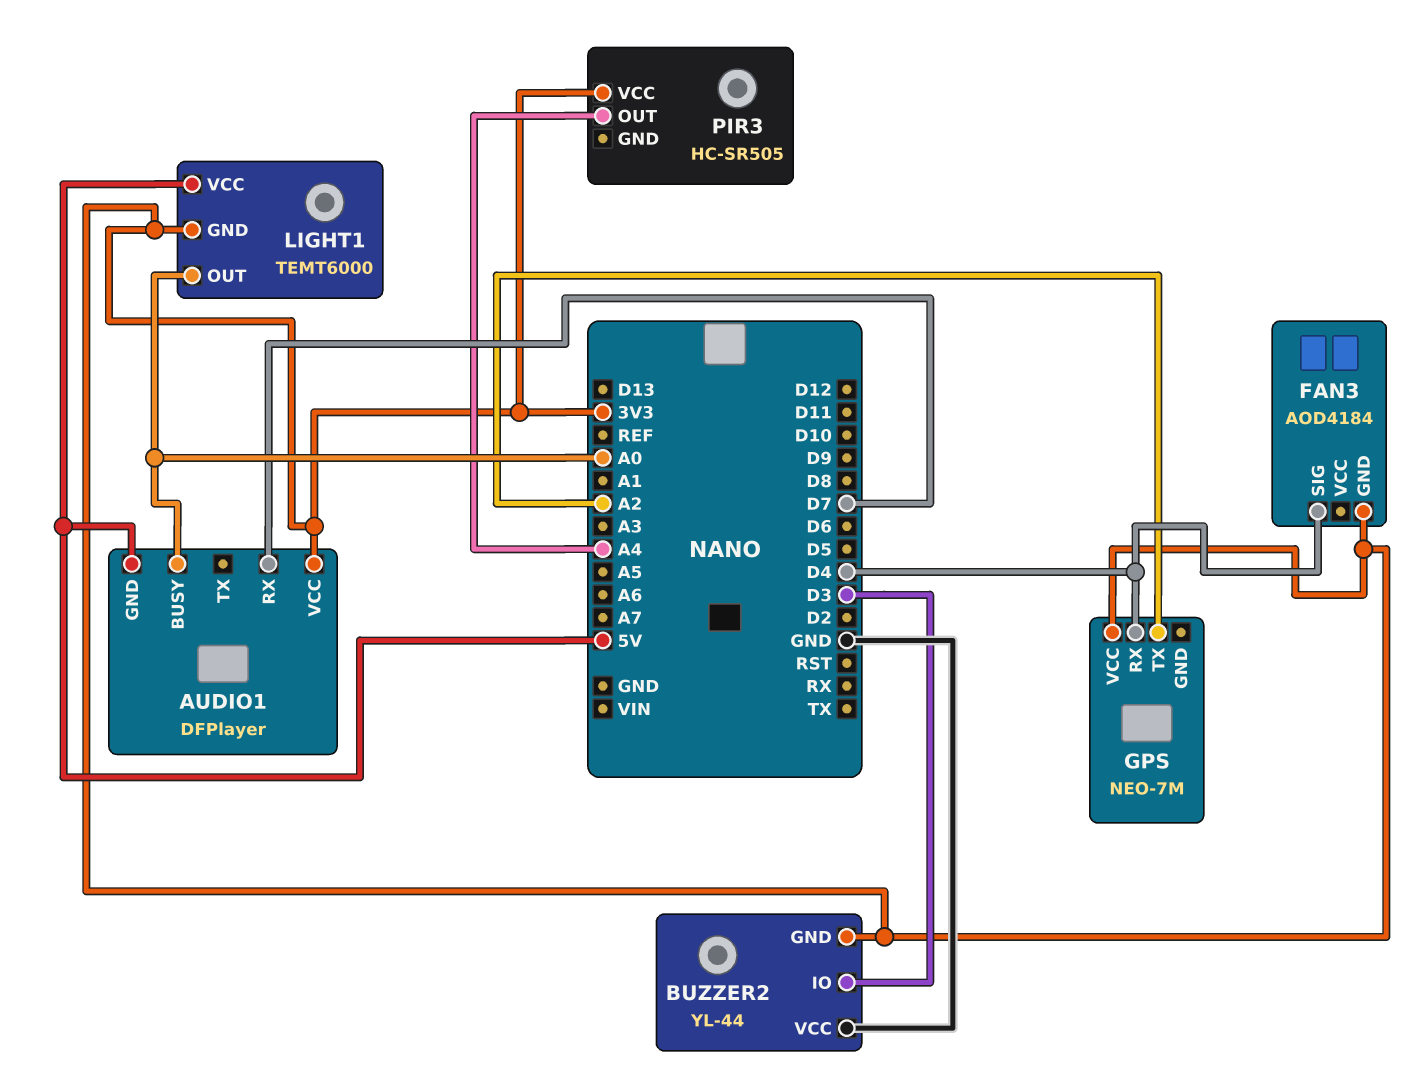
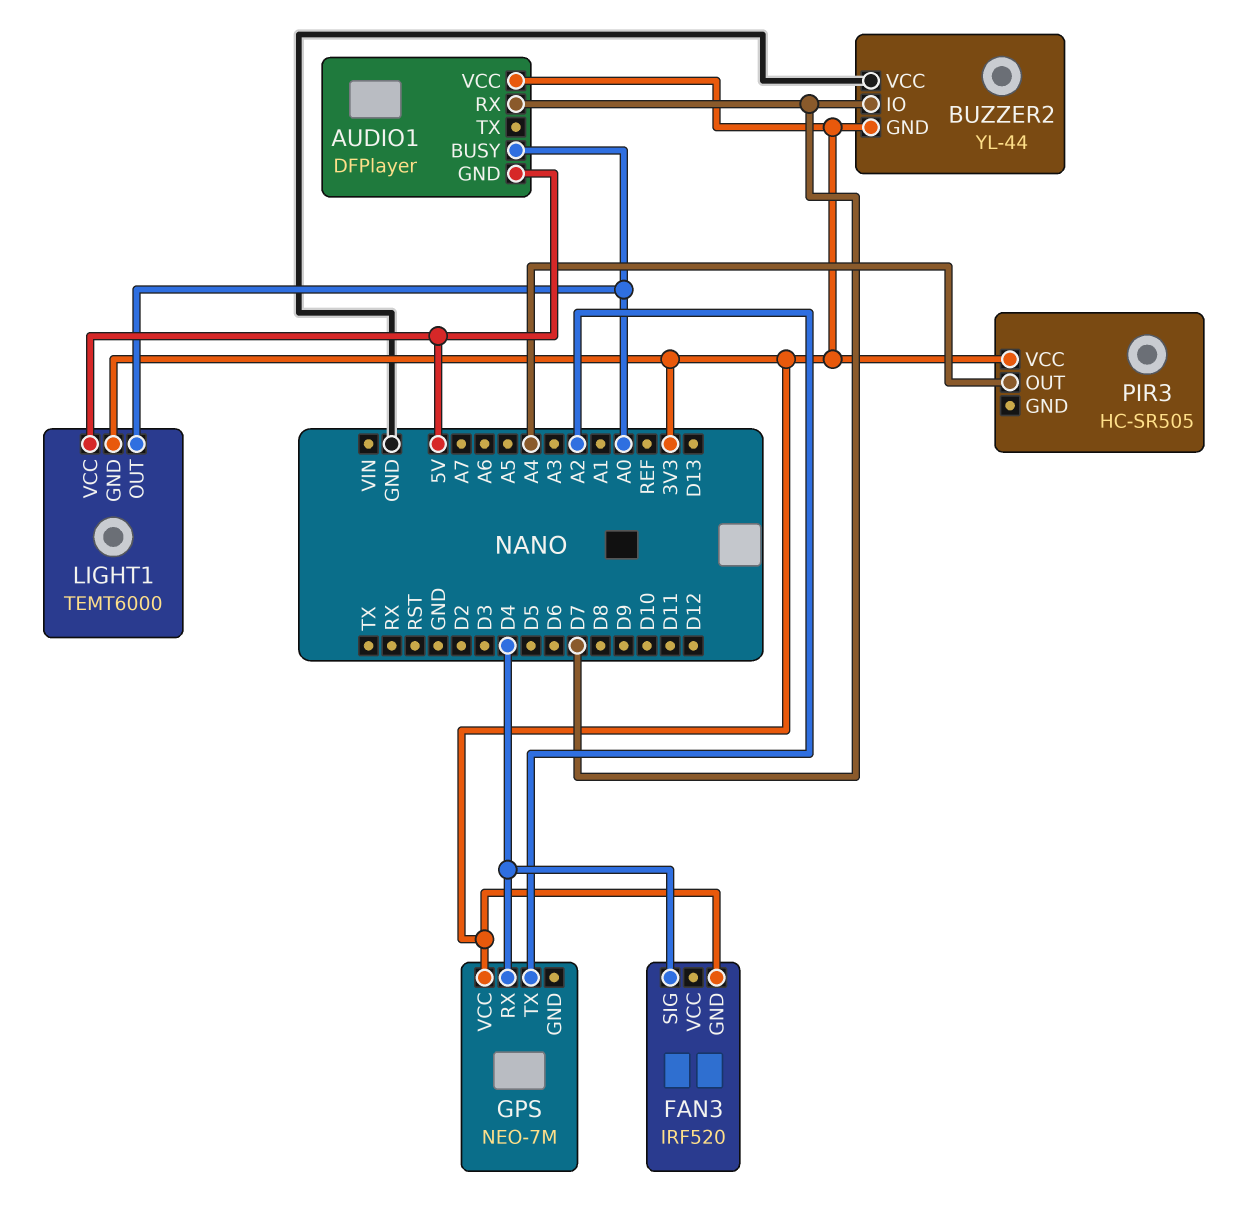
BUZZER2 pin IO: D3 -> D7
FAN3: AOD4184 -> IRF520

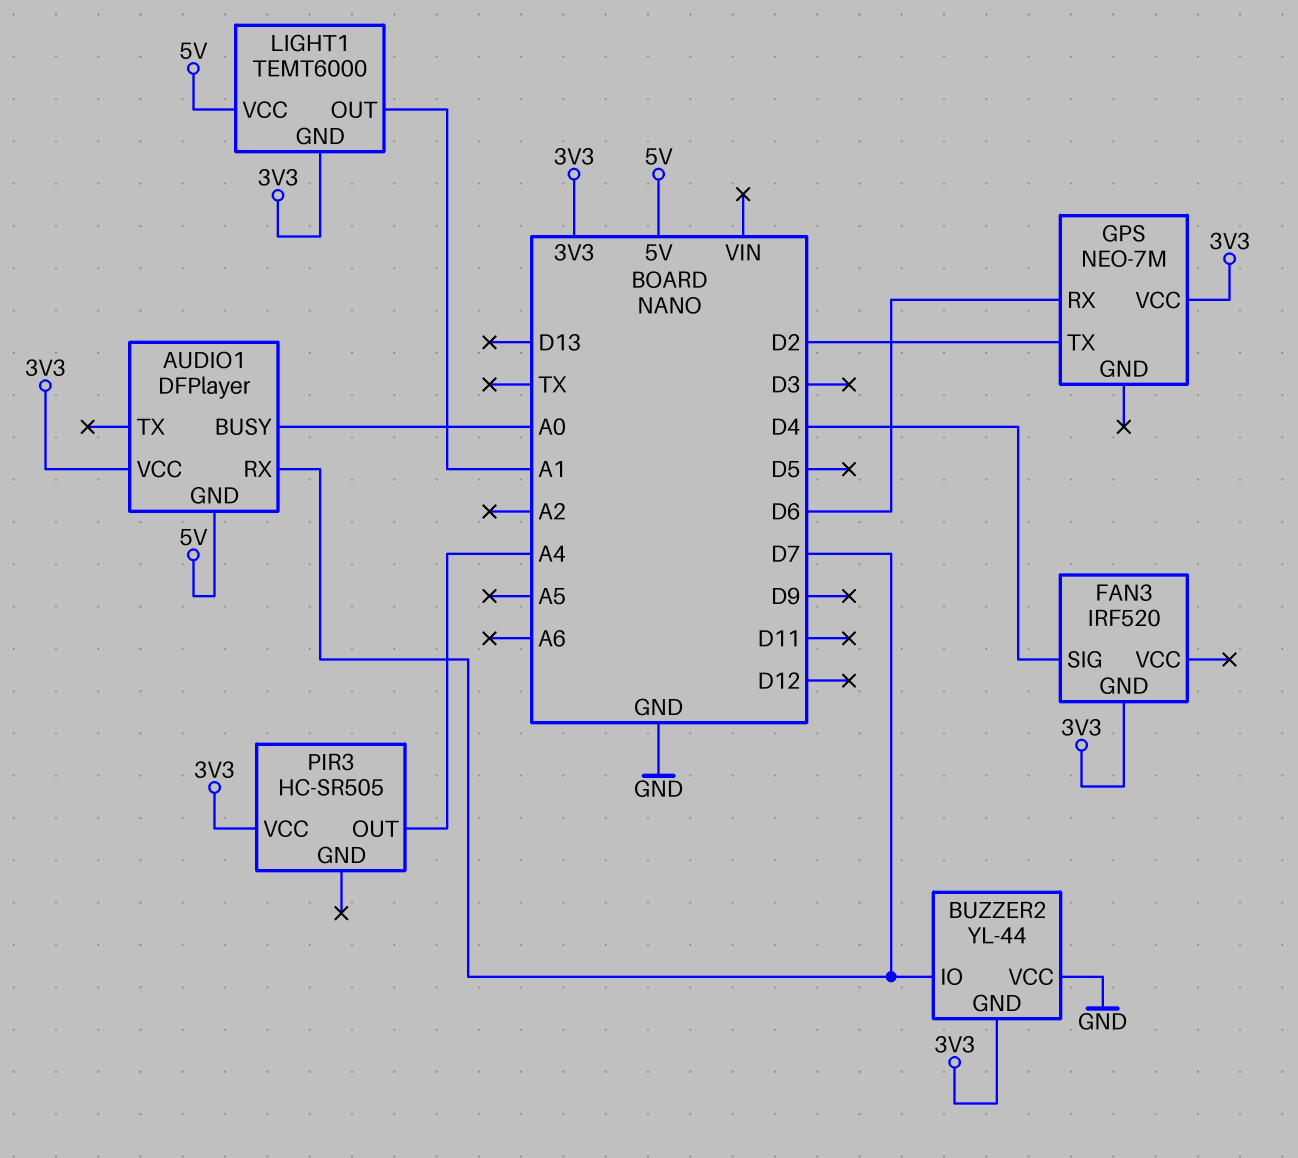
GPS pin RX: D4 -> D6
GPS pin TX: A2 -> D2
LIGHT1 pin OUT: A0 -> A1

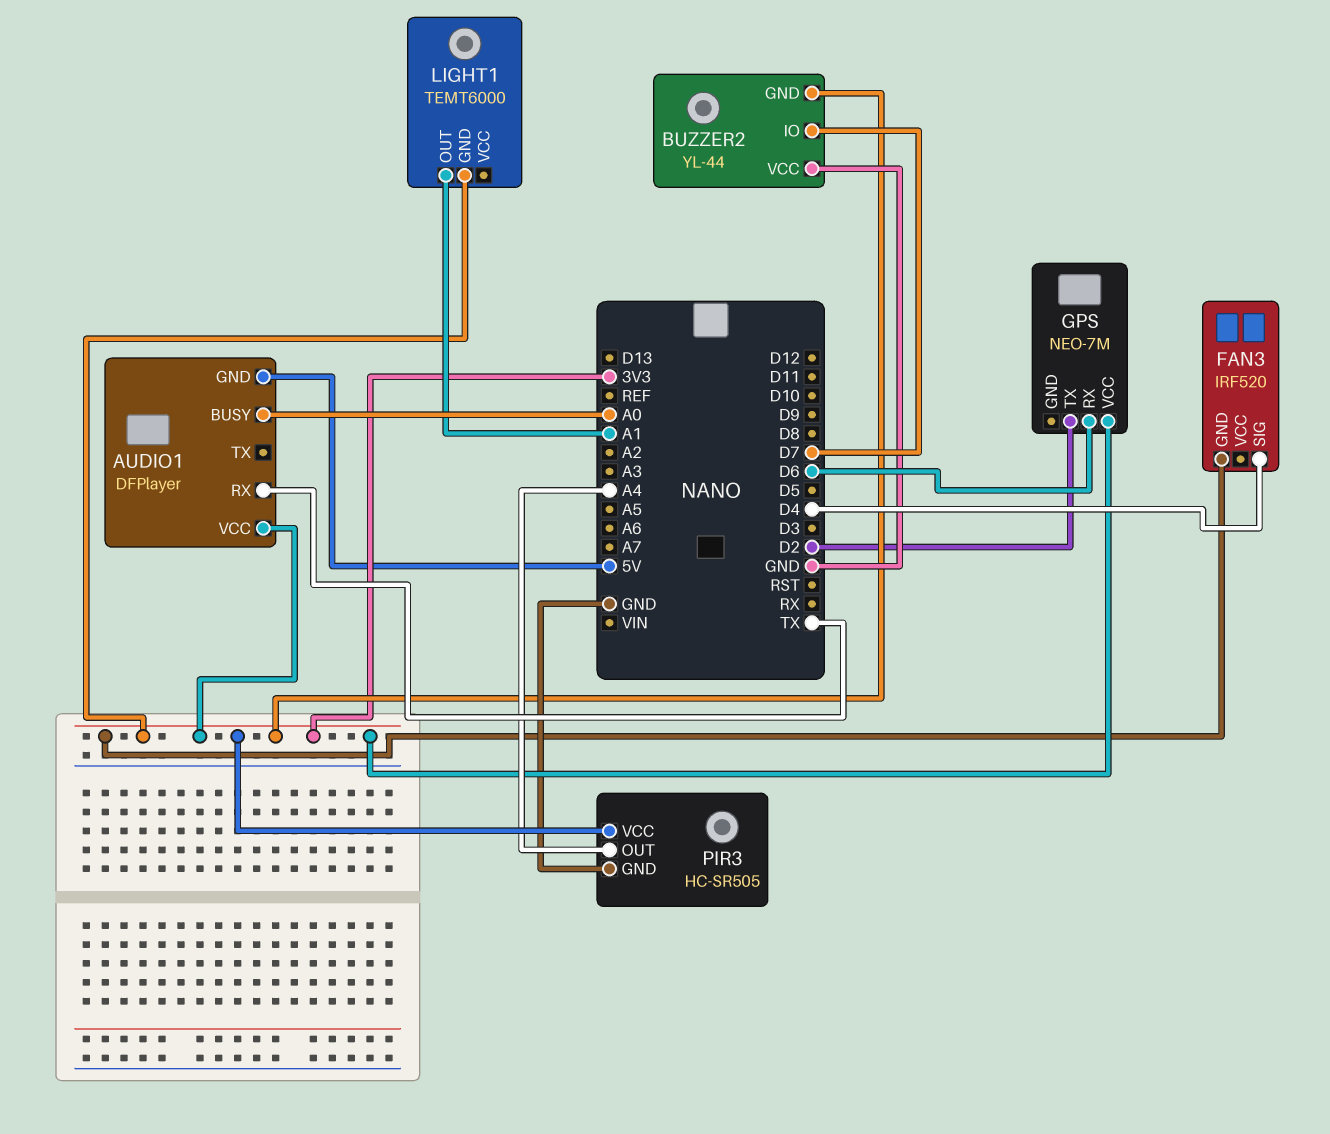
AUDIO1 pin RX: D7 -> TX
LIGHT1 pin VCC: 5V -> none
PIR3 pin GND: none -> GND

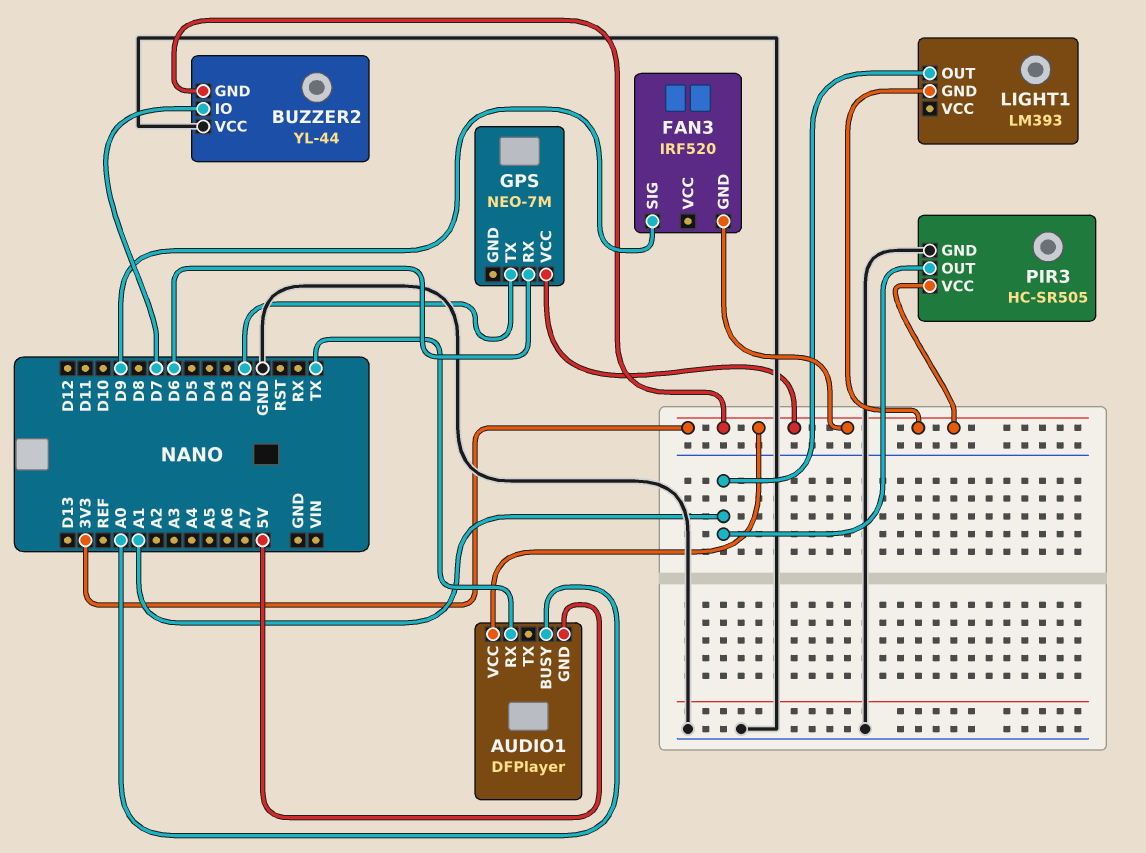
FAN3 pin SIG: D4 -> D9
LIGHT1: TEMT6000 -> LM393
PIR3 pin OUT: A4 -> A1

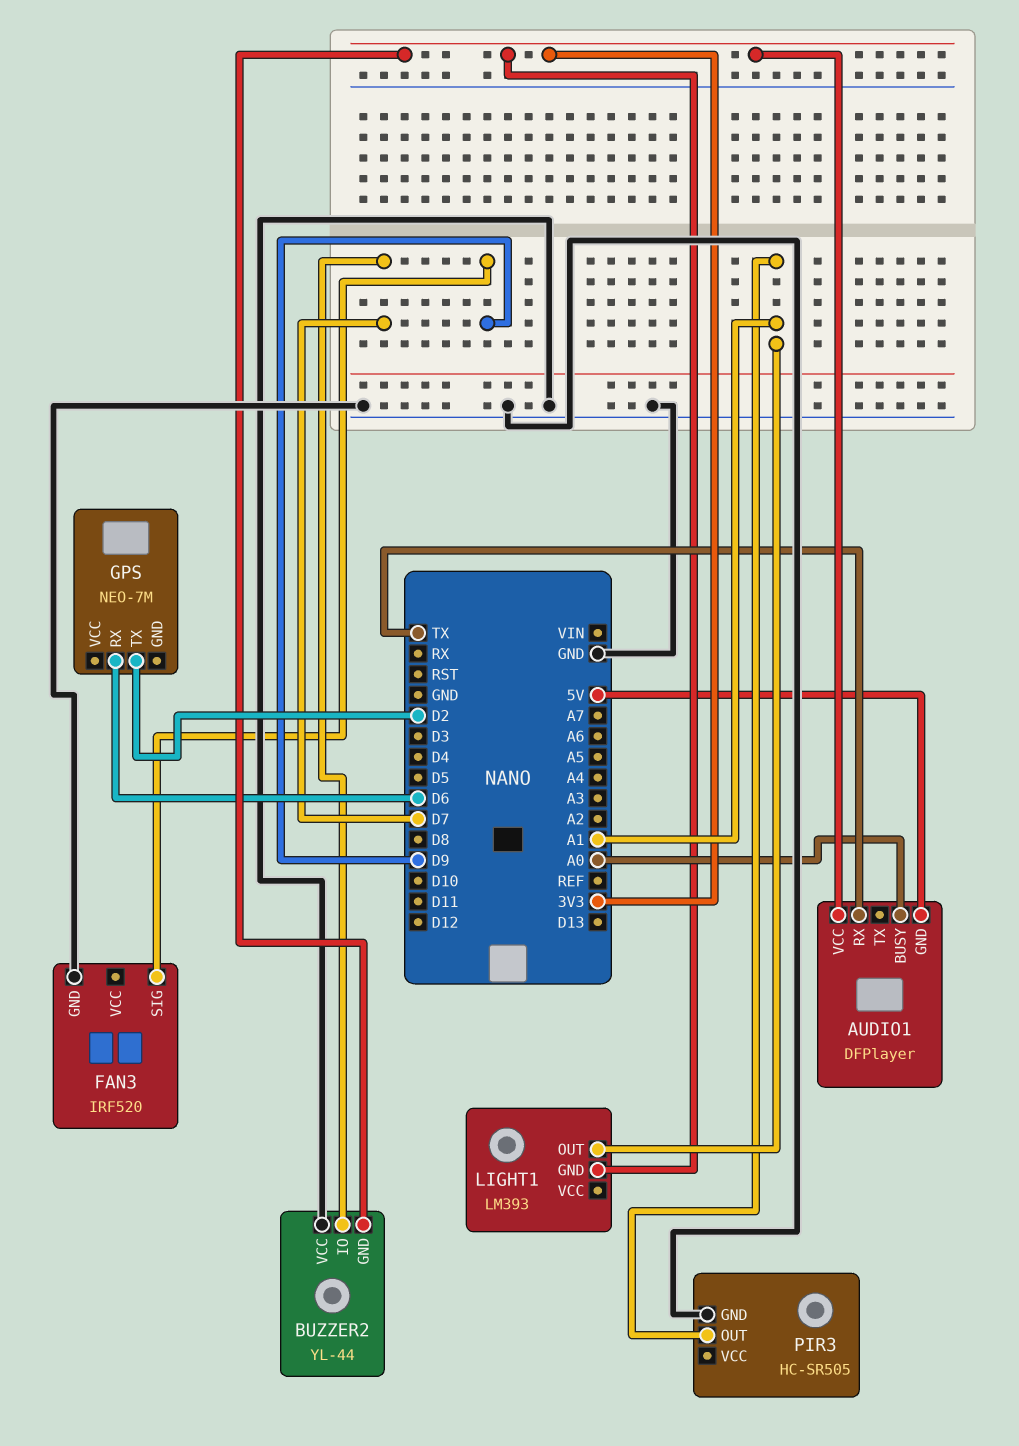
FAN3 pin GND: 3V3 -> GND
GPS pin VCC: 3V3 -> none
PIR3 pin VCC: 3V3 -> none

